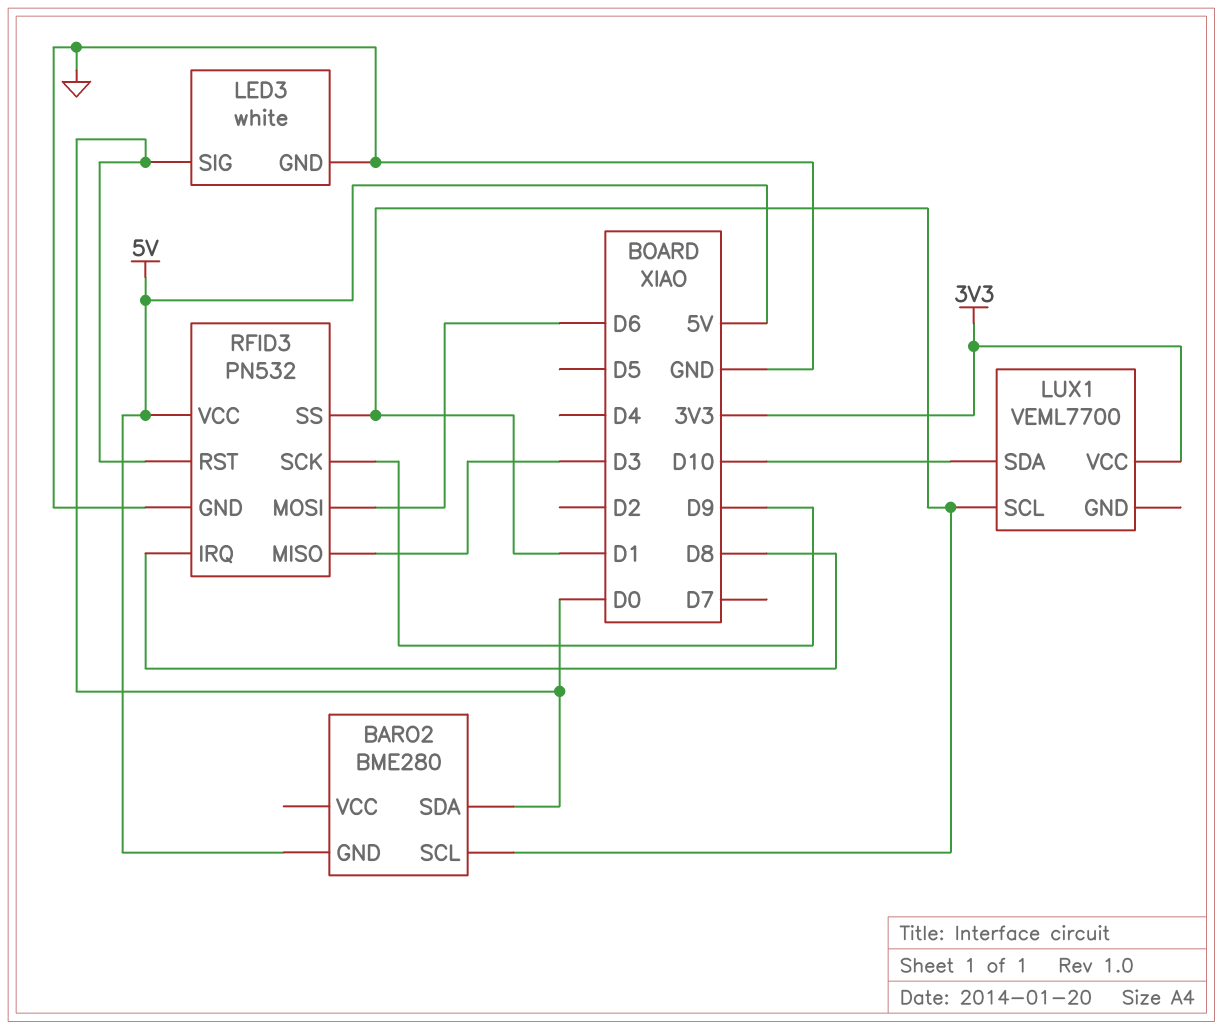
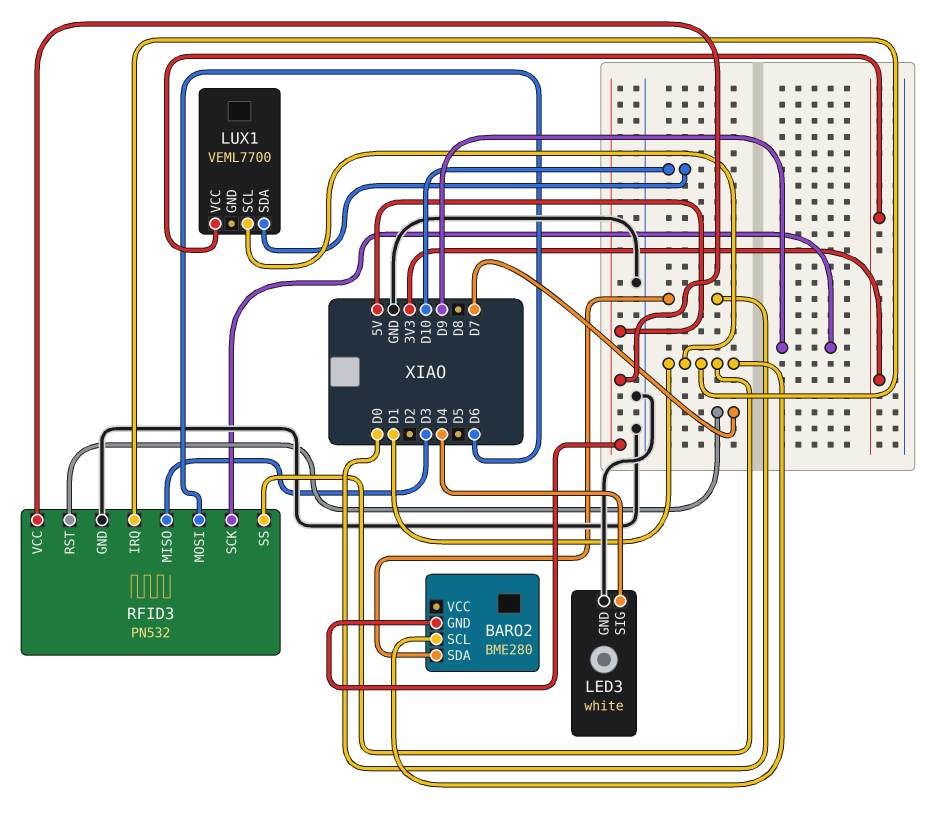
LED3 pin SIG: D0 -> D4
RFID3 pin IRQ: D8 -> D1
RFID3 pin RST: D0 -> D7

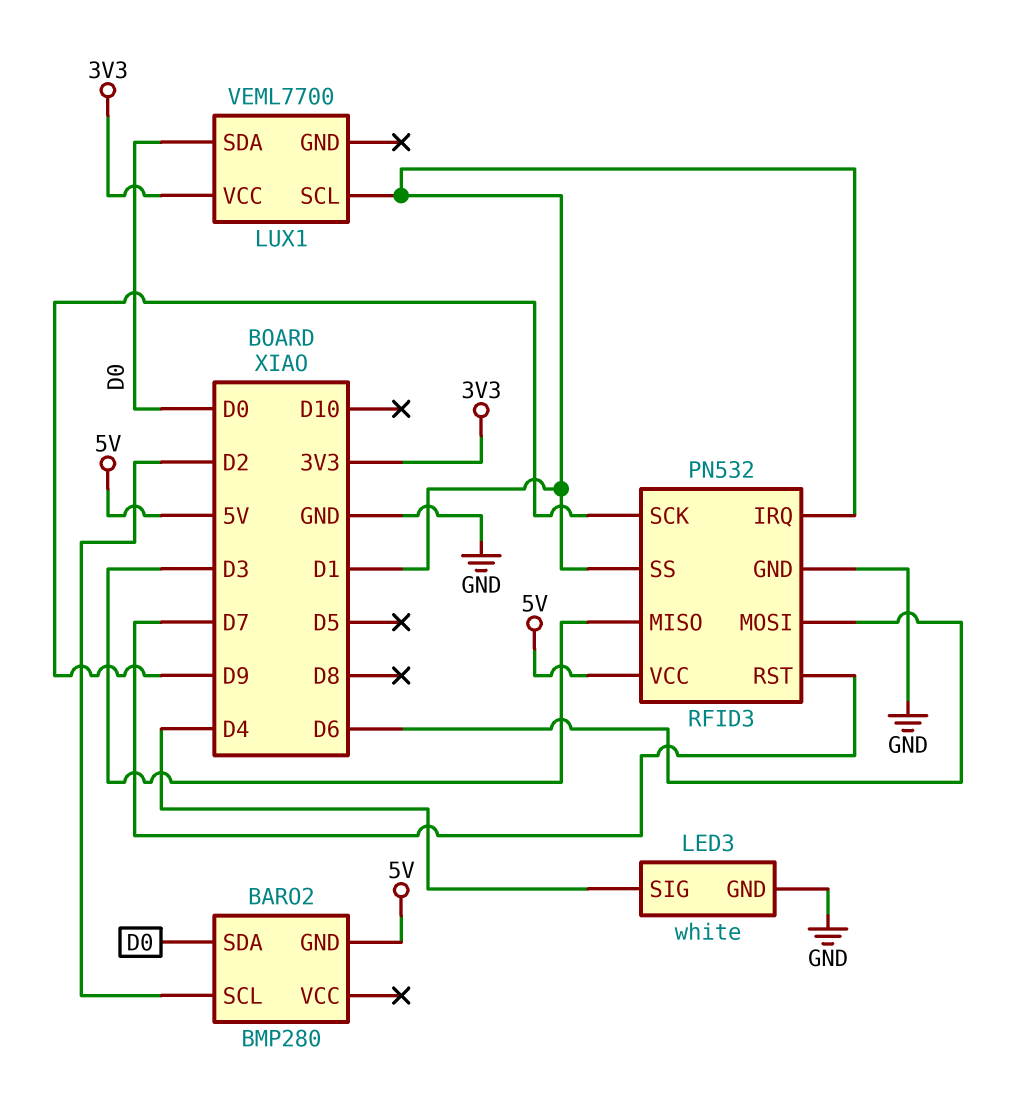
BARO2: BME280 -> BMP280
BARO2 pin SCL: D1 -> D2
LUX1 pin SDA: D10 -> D0

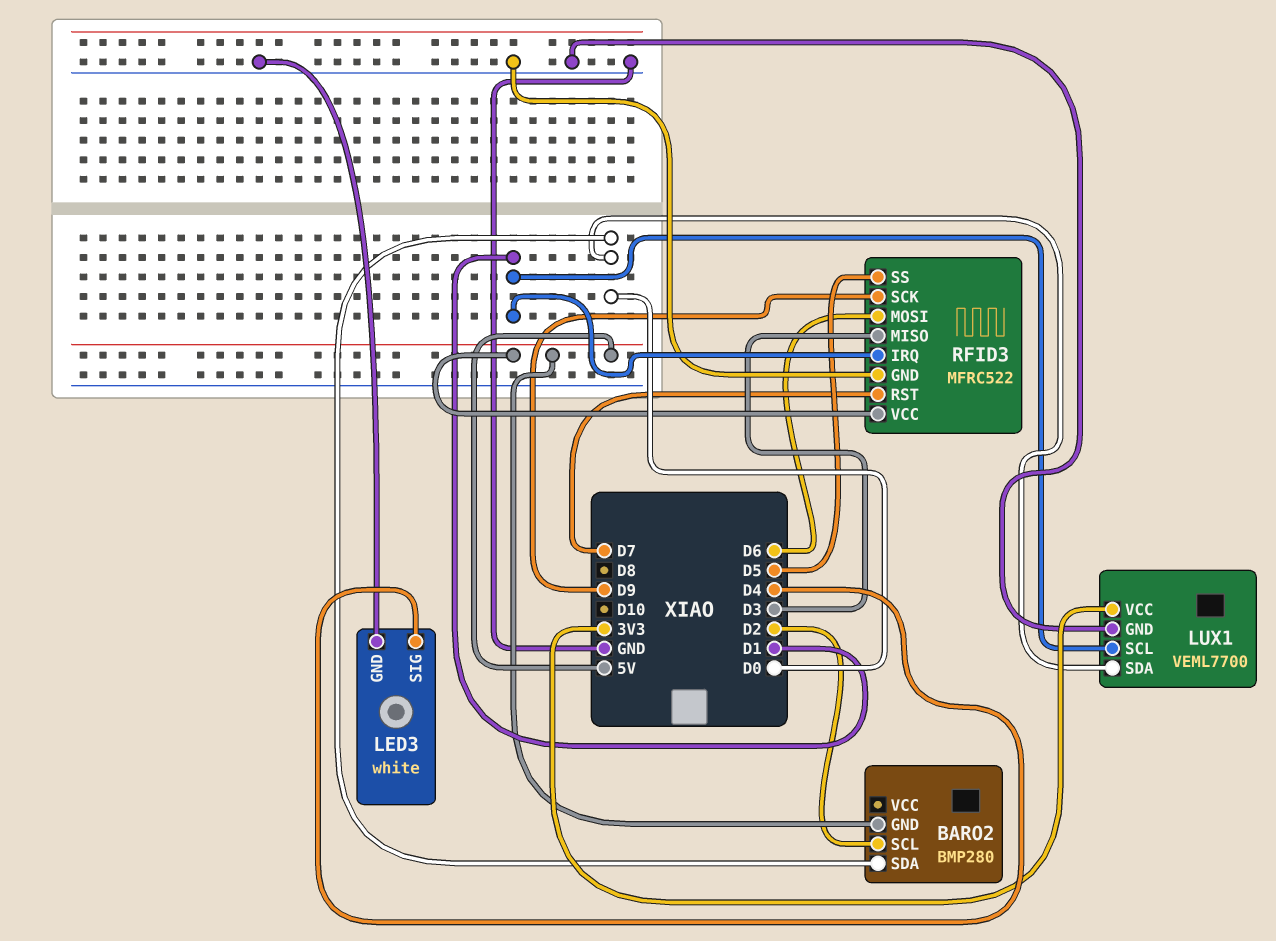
LUX1 pin GND: none -> GND
RFID3: PN532 -> MFRC522
RFID3 pin SS: D1 -> D5

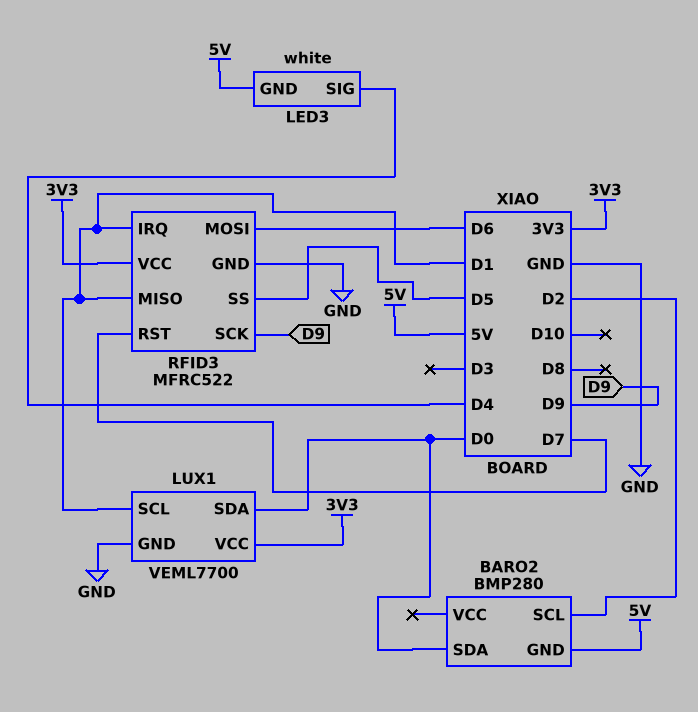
LED3 pin GND: GND -> 5V
RFID3 pin MISO: D3 -> D1
RFID3 pin VCC: 5V -> 3V3

